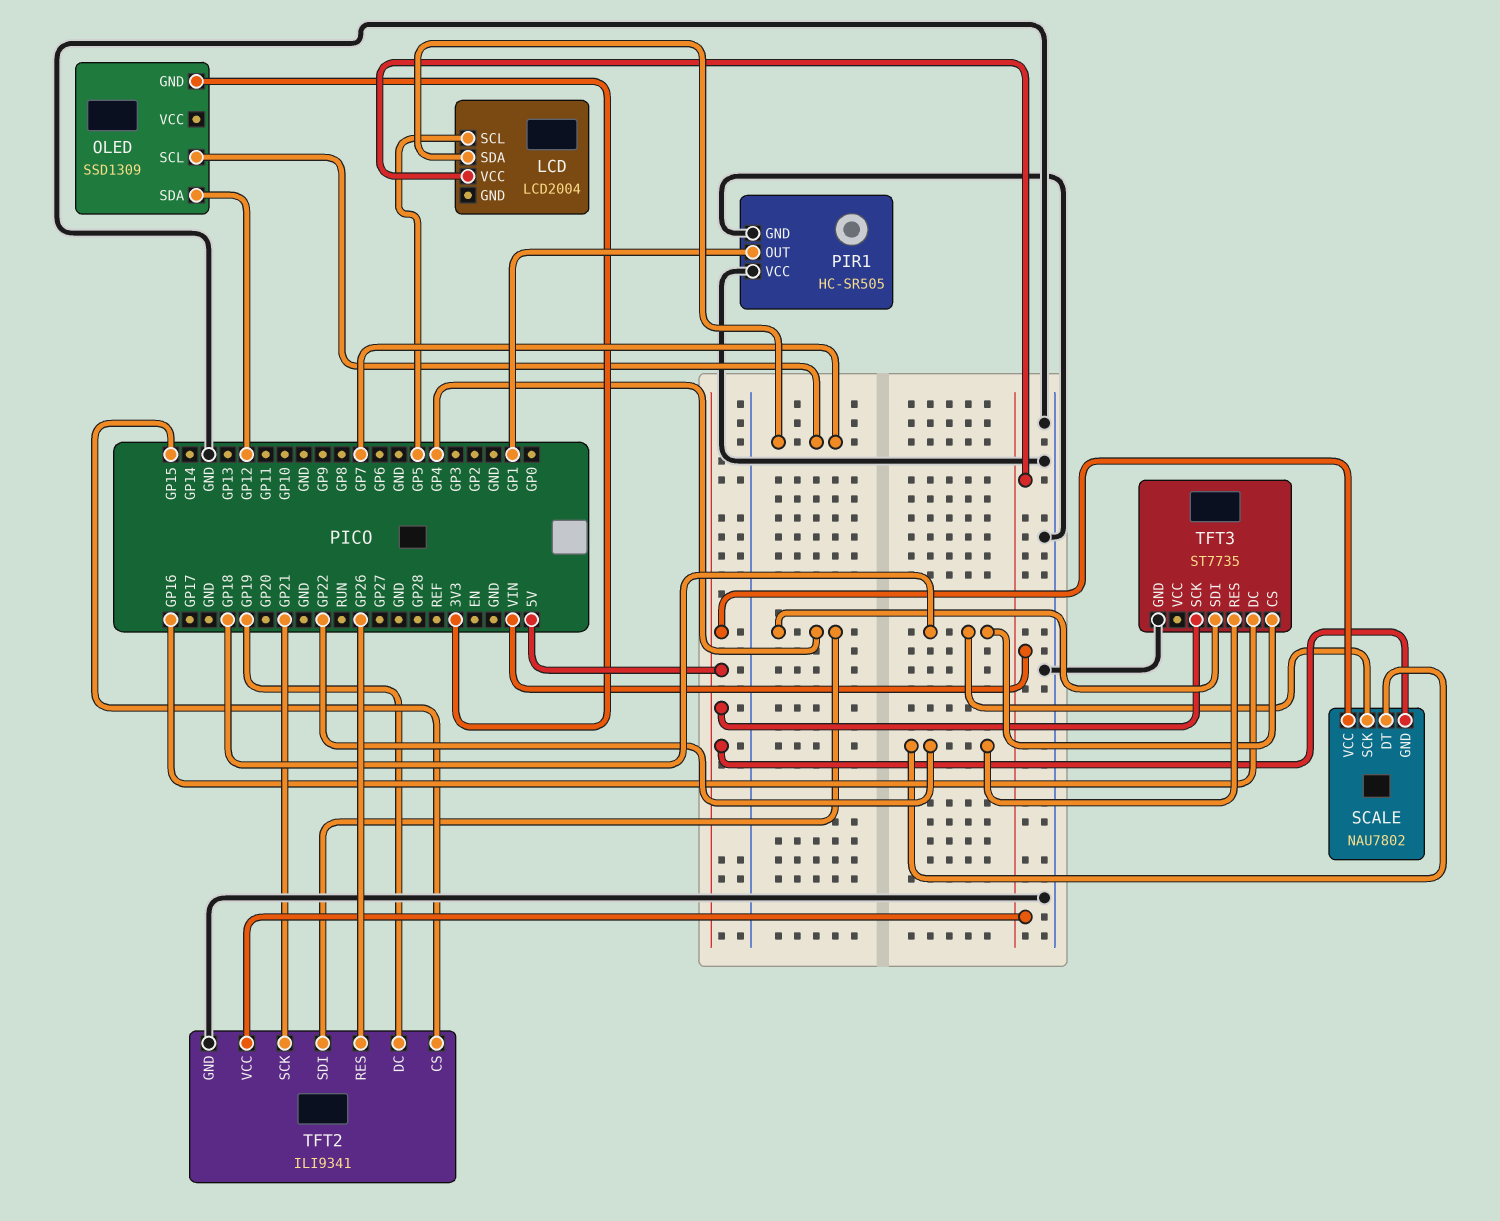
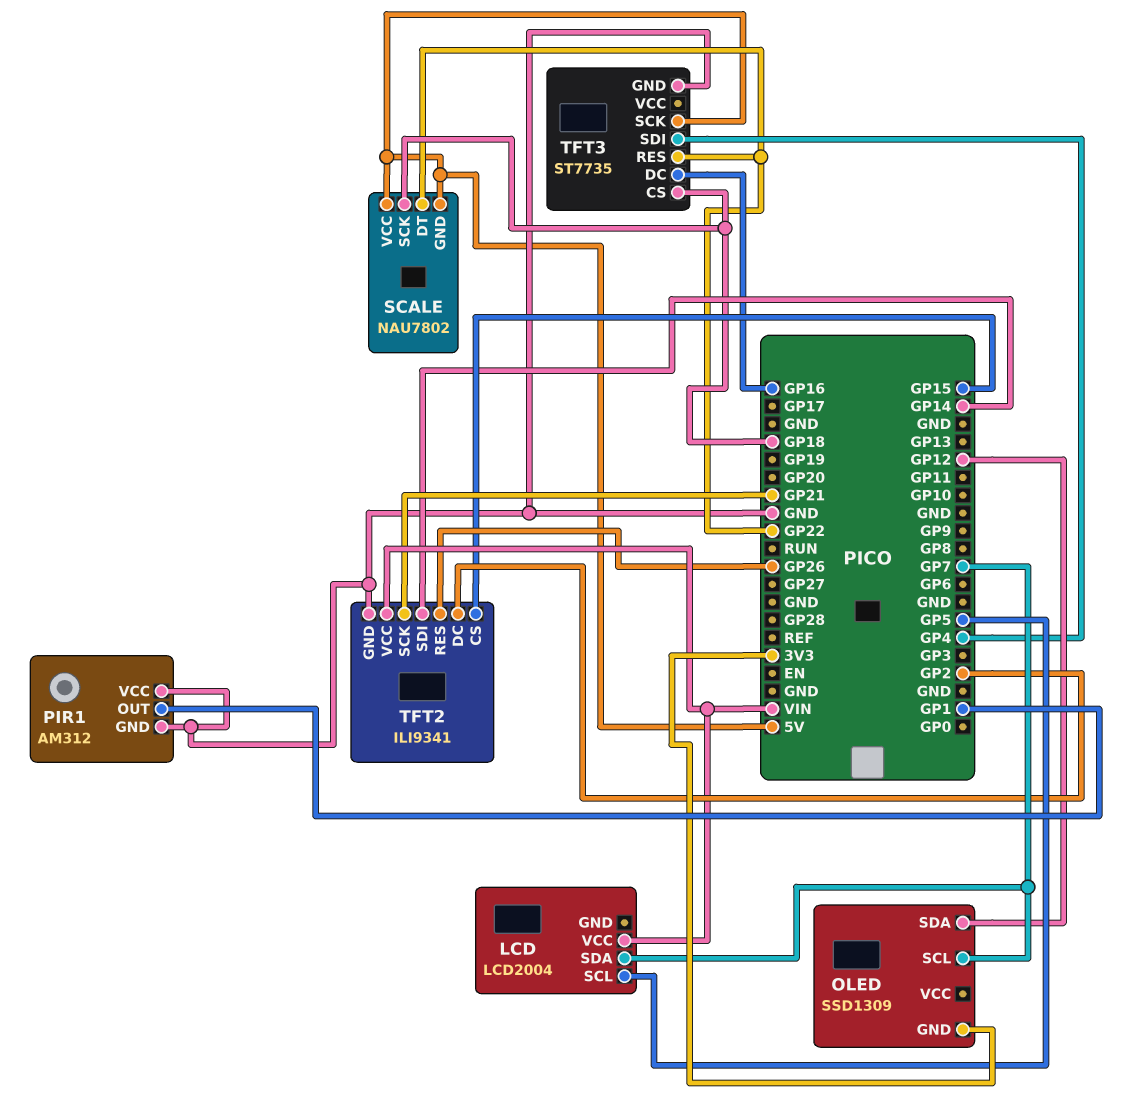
PIR1: HC-SR505 -> AM312
TFT2 pin DC: GP19 -> GP2
TFT2 pin SDI: GP4 -> GP14

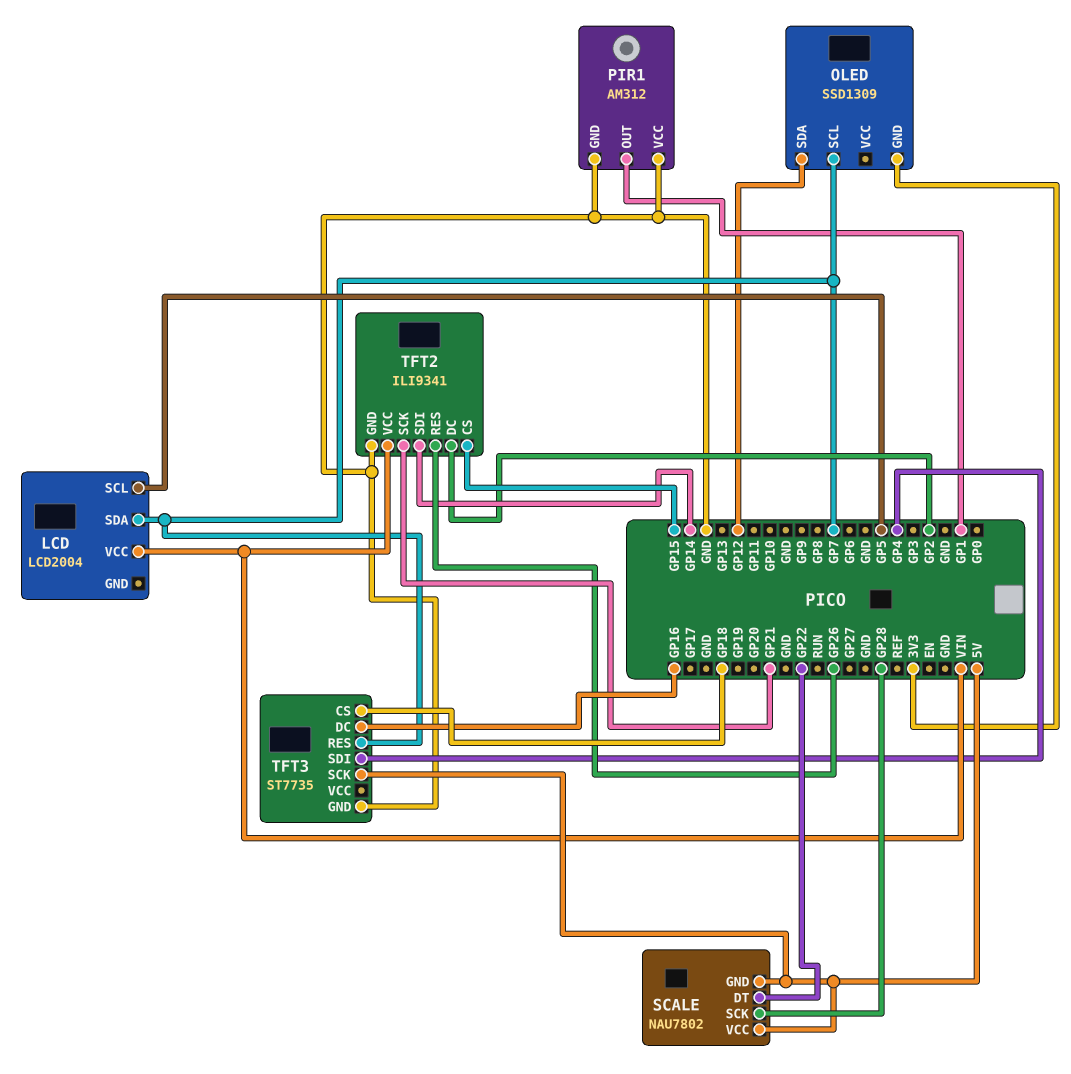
SCALE pin SCK: GP18 -> GP28
TFT3 pin RES: GP22 -> GP7

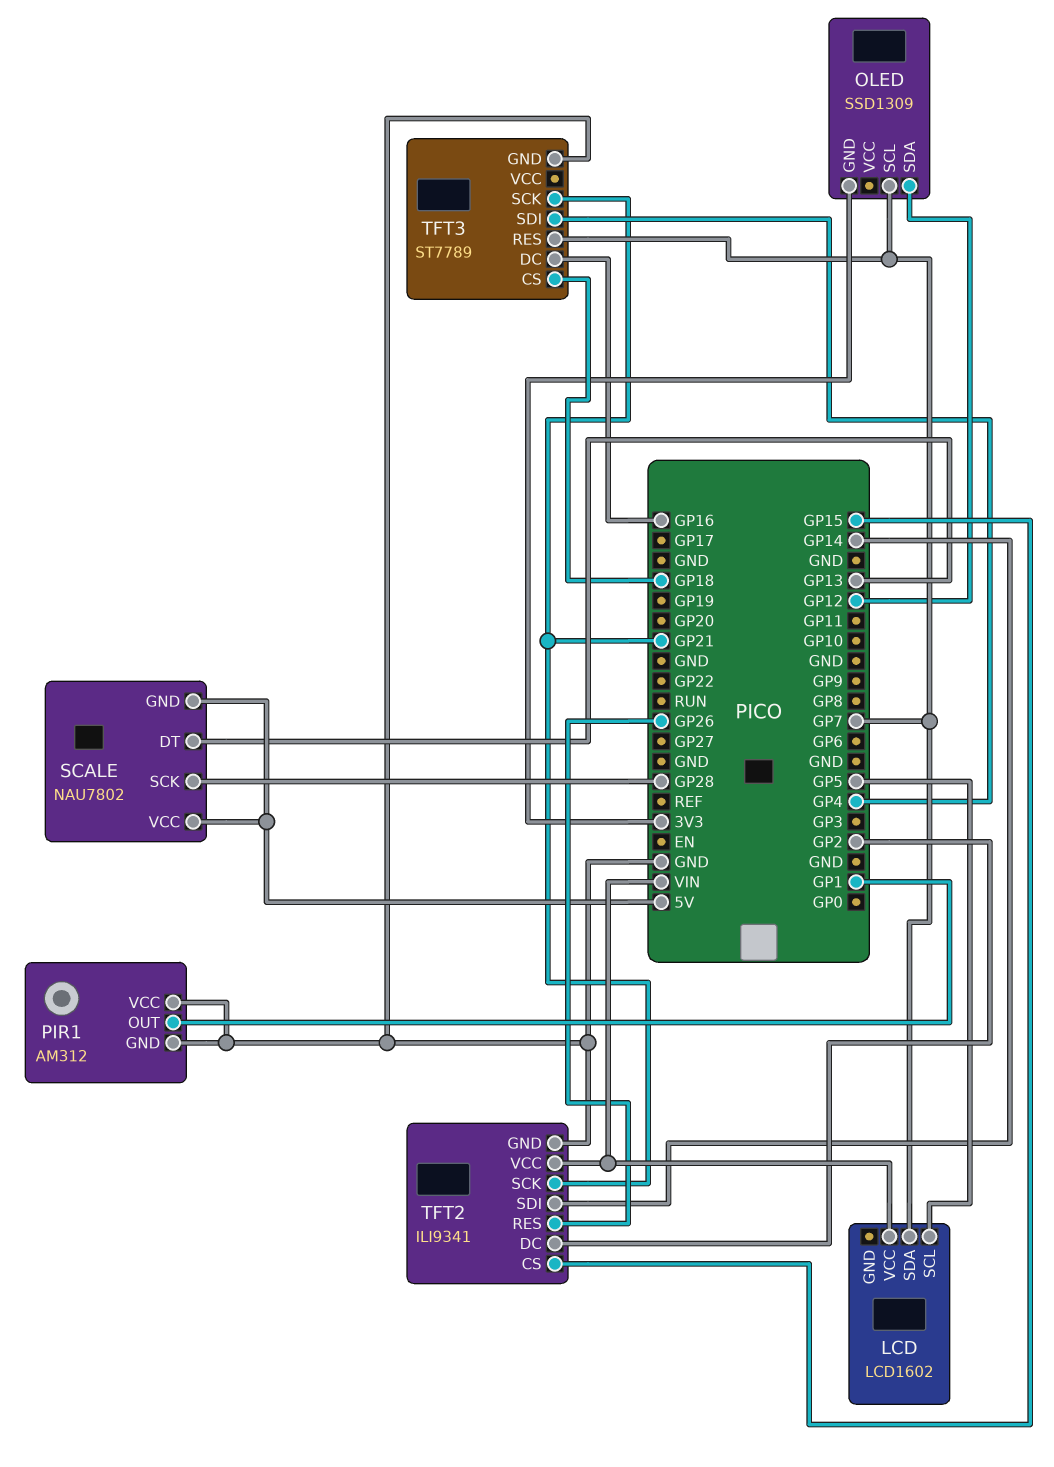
LCD: LCD2004 -> LCD1602
SCALE pin DT: GP22 -> GP13
TFT3: ST7735 -> ST7789
TFT3 pin SCK: 5V -> GP21

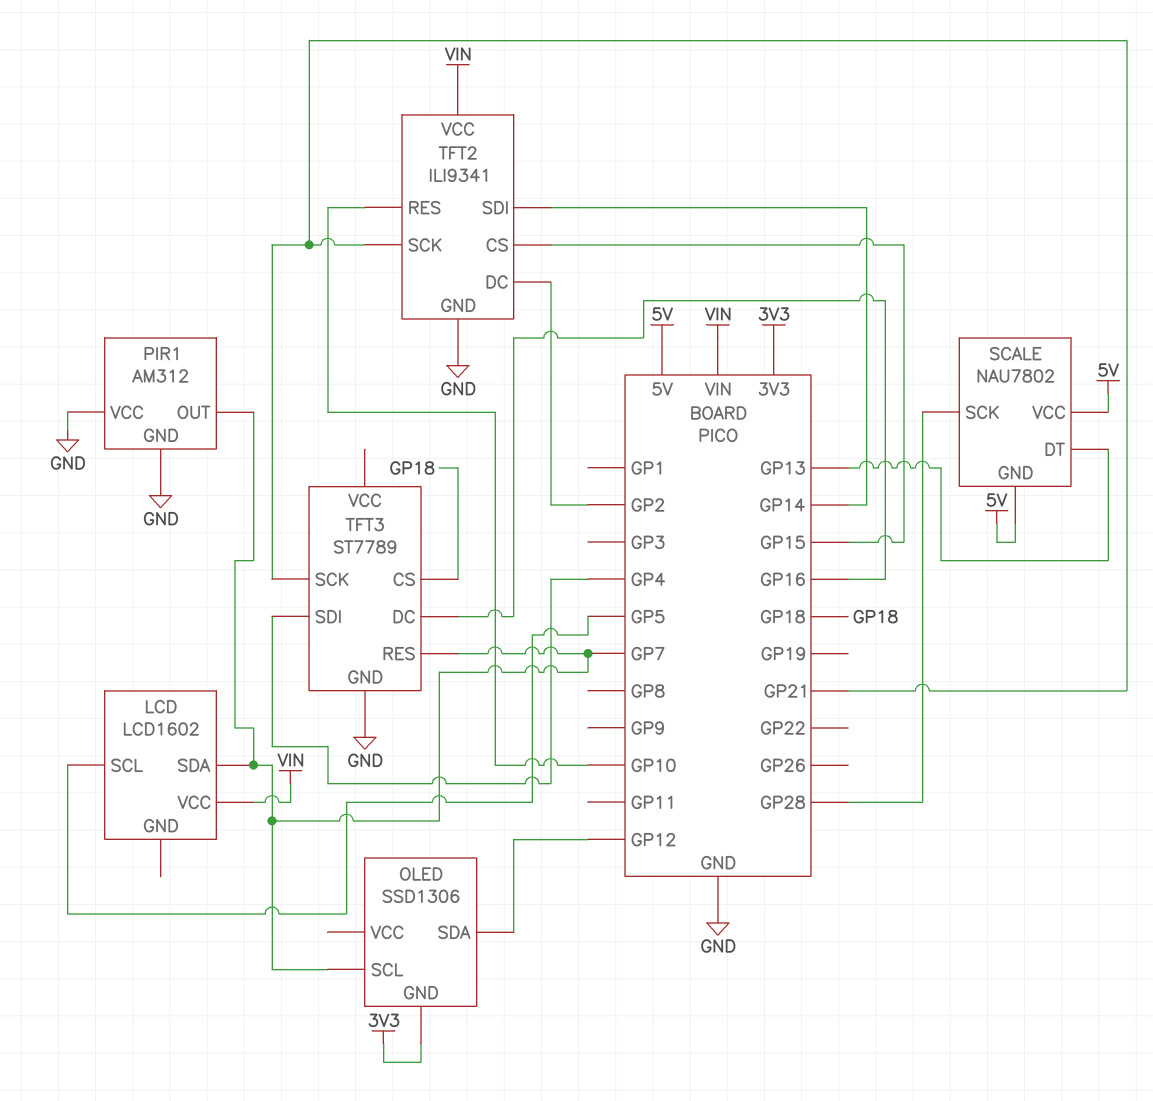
OLED: SSD1309 -> SSD1306
PIR1 pin OUT: GP1 -> GP7
TFT2 pin RES: GP26 -> GP10

